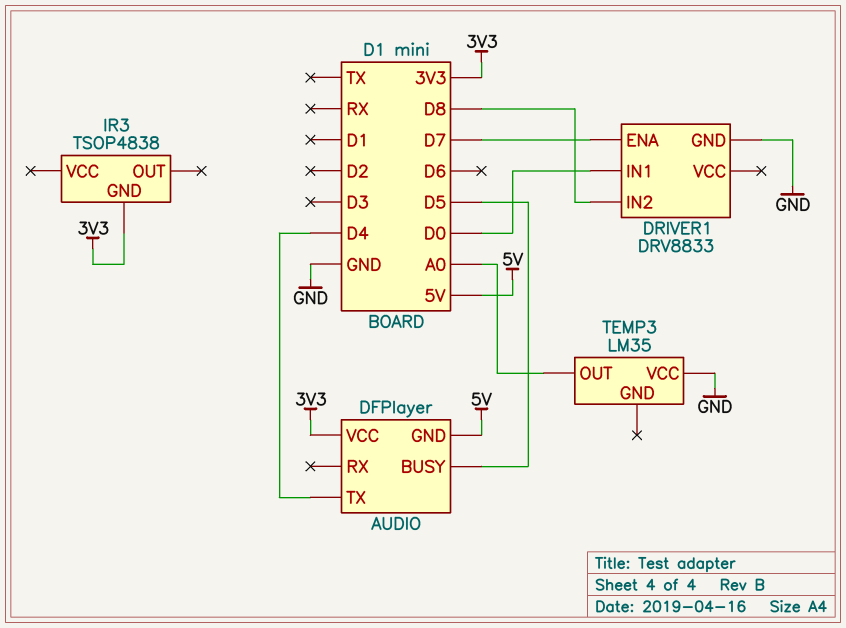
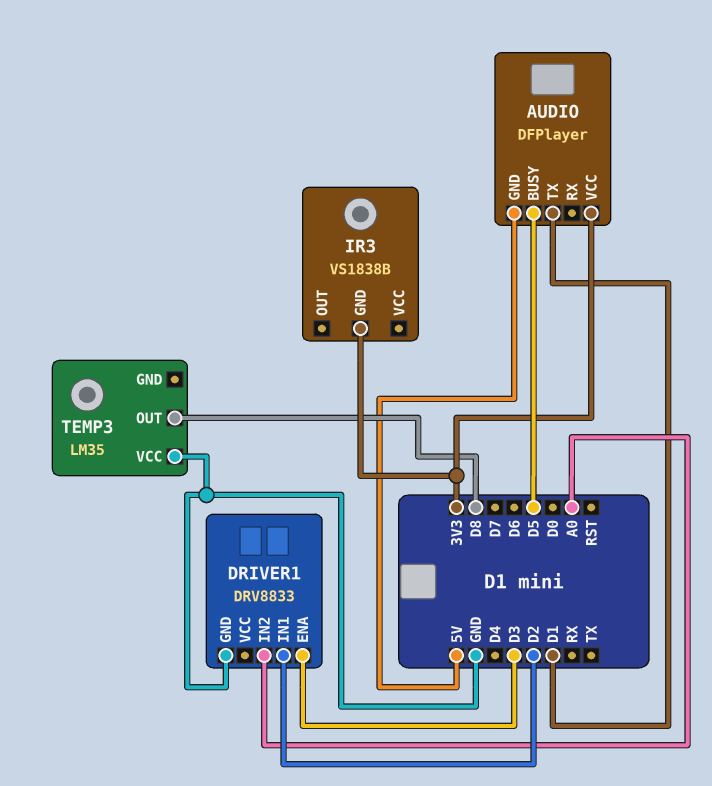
AUDIO pin TX: D4 -> D1
DRIVER1 pin ENA: D7 -> D3
DRIVER1 pin IN1: D0 -> D2
DRIVER1 pin IN2: D8 -> A0
IR3: TSOP4838 -> VS1838B
TEMP3 pin OUT: A0 -> D8

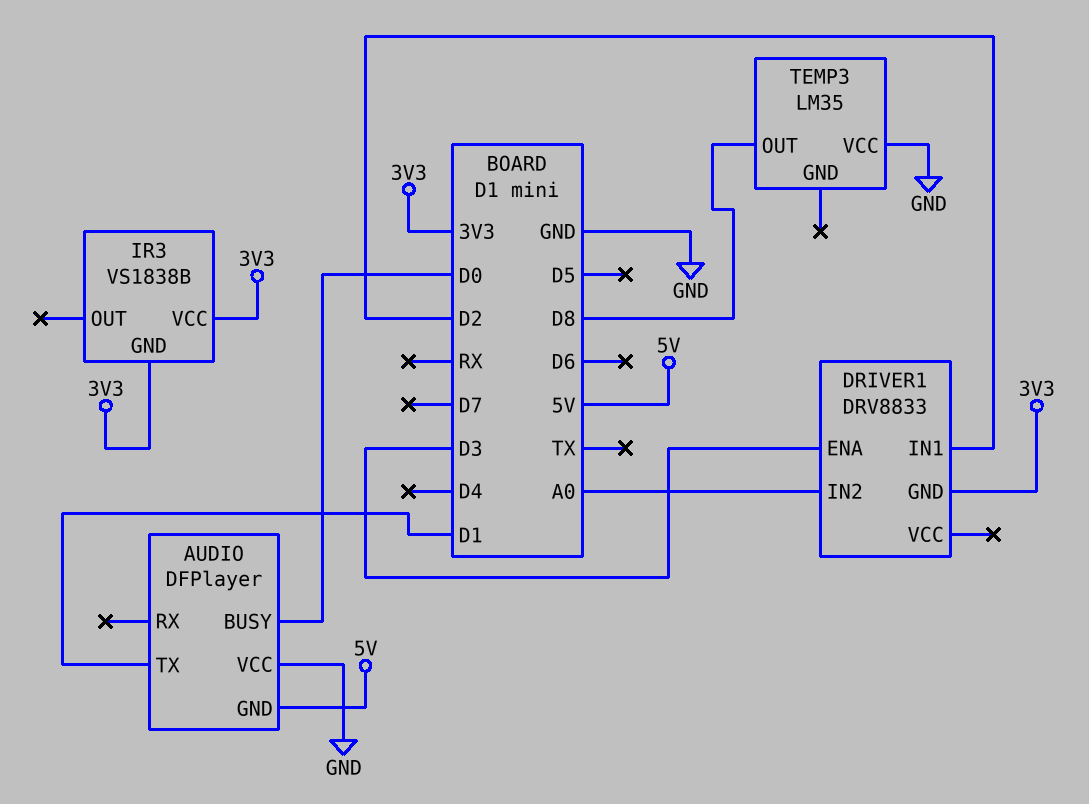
AUDIO pin BUSY: D5 -> D0
AUDIO pin VCC: 3V3 -> GND
DRIVER1 pin GND: GND -> 3V3
IR3 pin VCC: none -> 3V3

